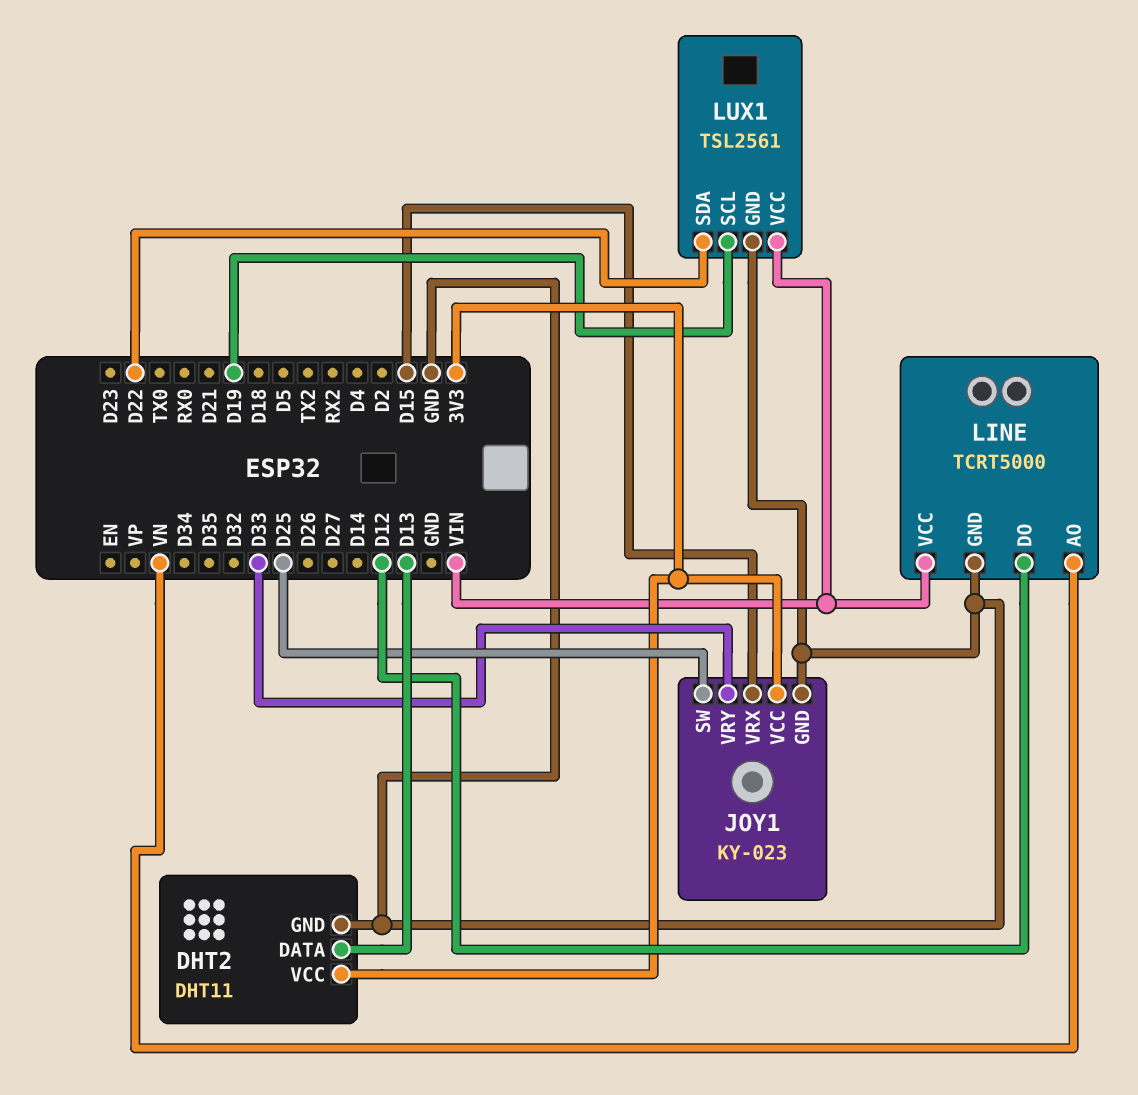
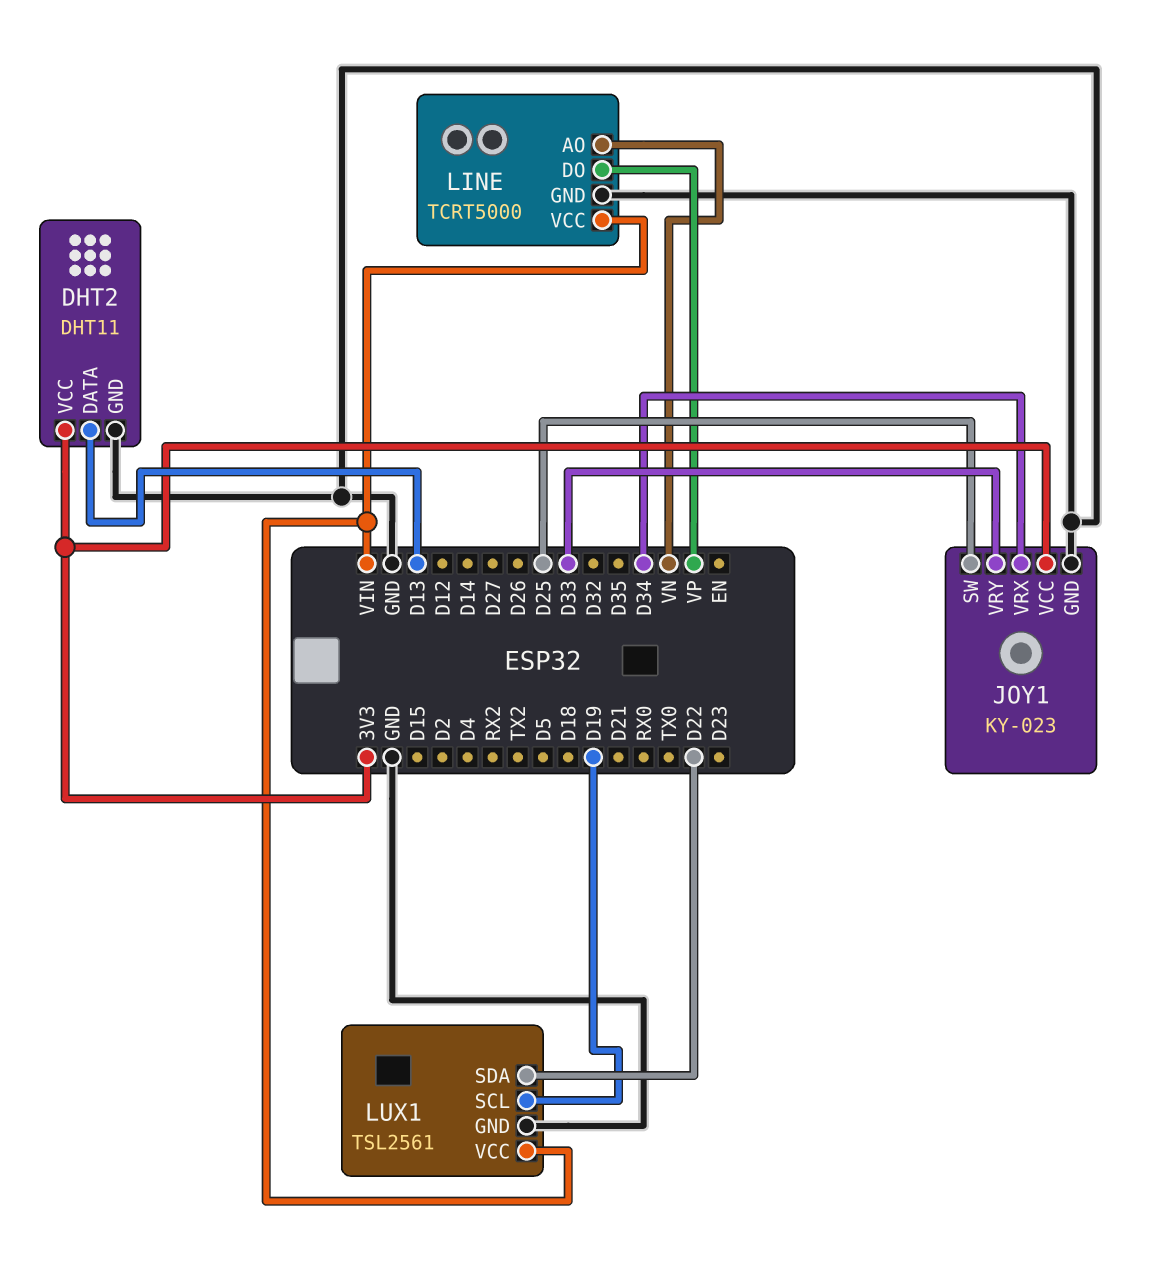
JOY1 pin VRX: D15 -> D34
LINE pin DO: D12 -> VP

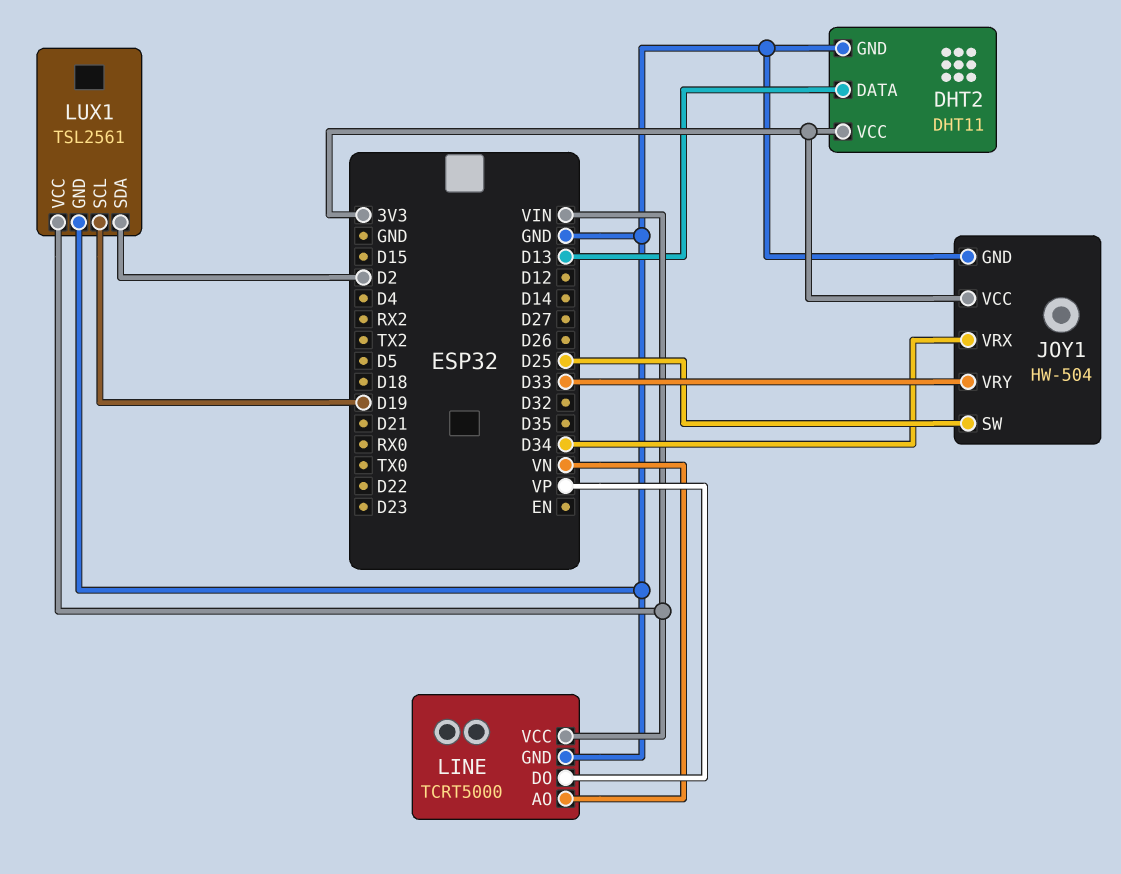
JOY1: KY-023 -> HW-504
LUX1 pin SDA: D22 -> D2

